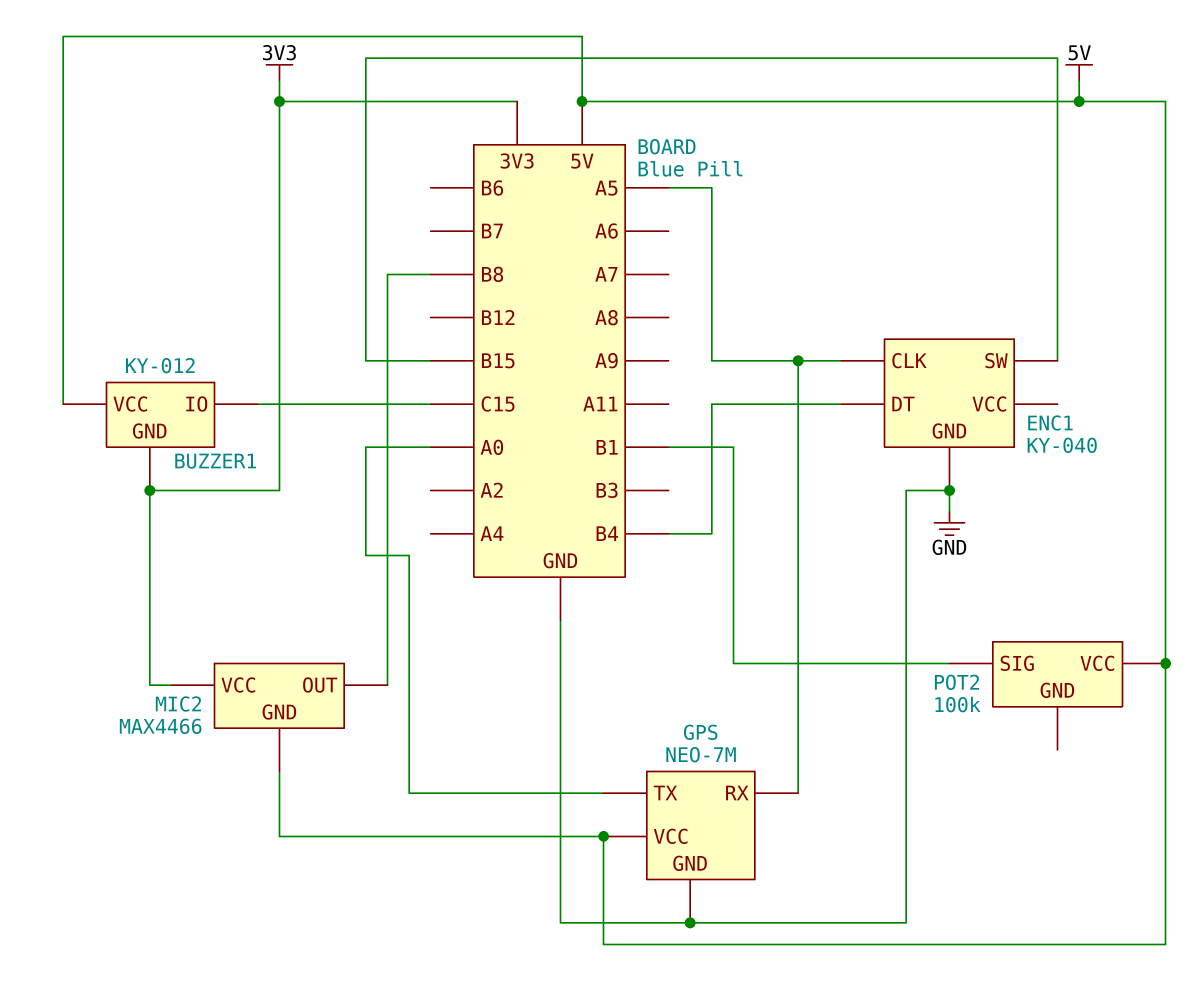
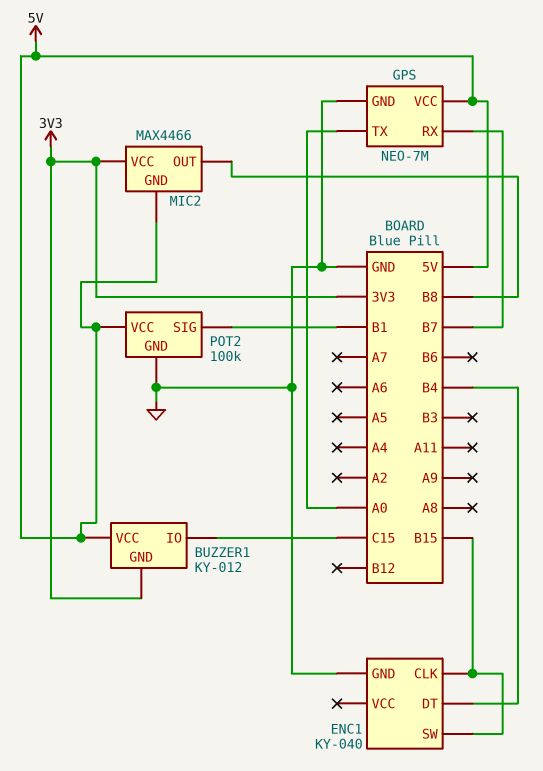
ENC1 pin CLK: A5 -> B15
GPS pin RX: A5 -> B7
POT2 pin GND: none -> GND

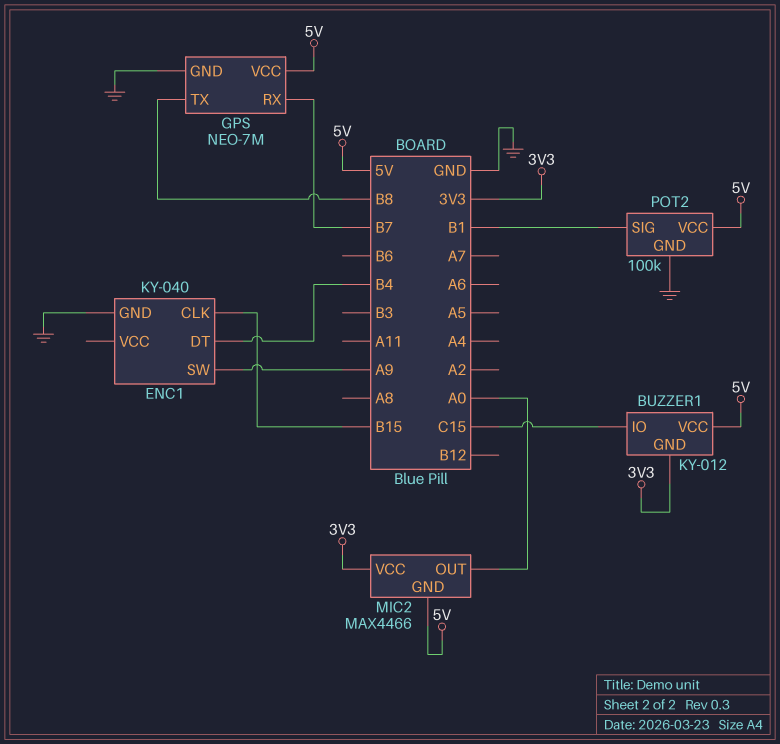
ENC1 pin SW: B15 -> A9
GPS pin TX: A0 -> B8
MIC2 pin OUT: B8 -> A0

